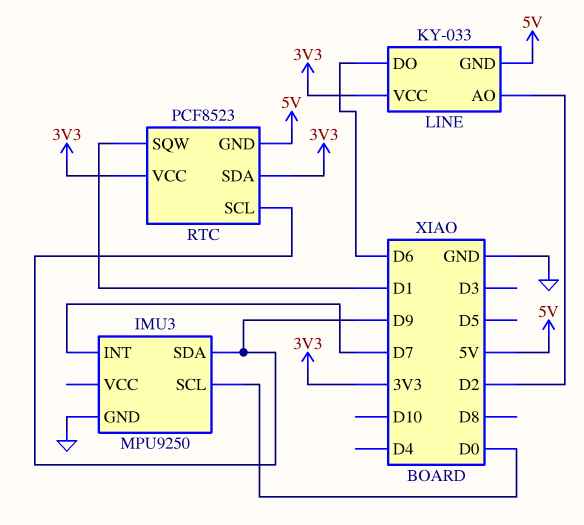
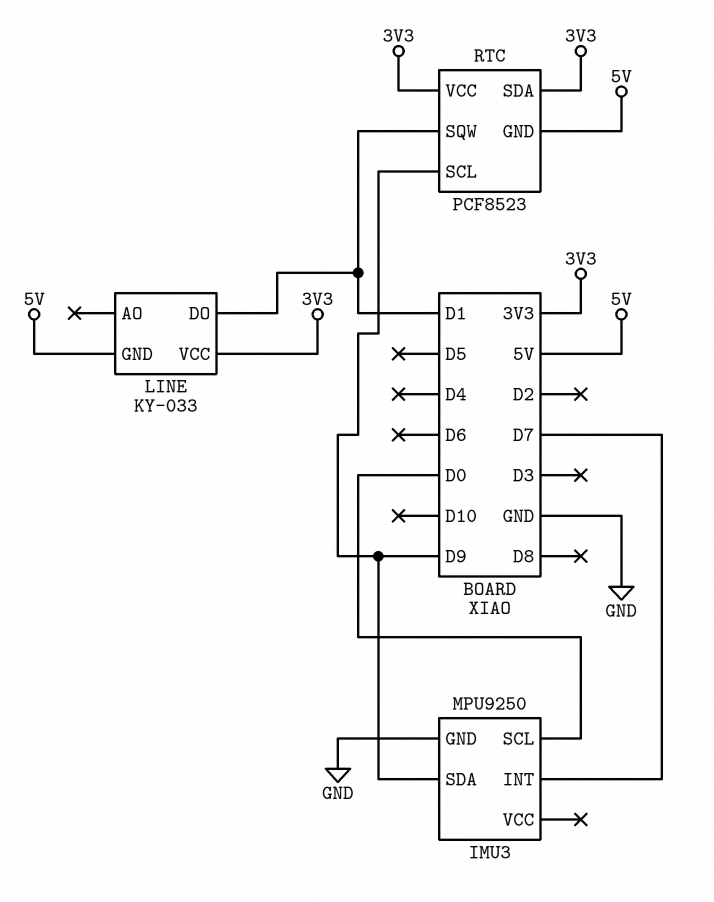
LINE pin AO: D2 -> none
LINE pin DO: D6 -> D1

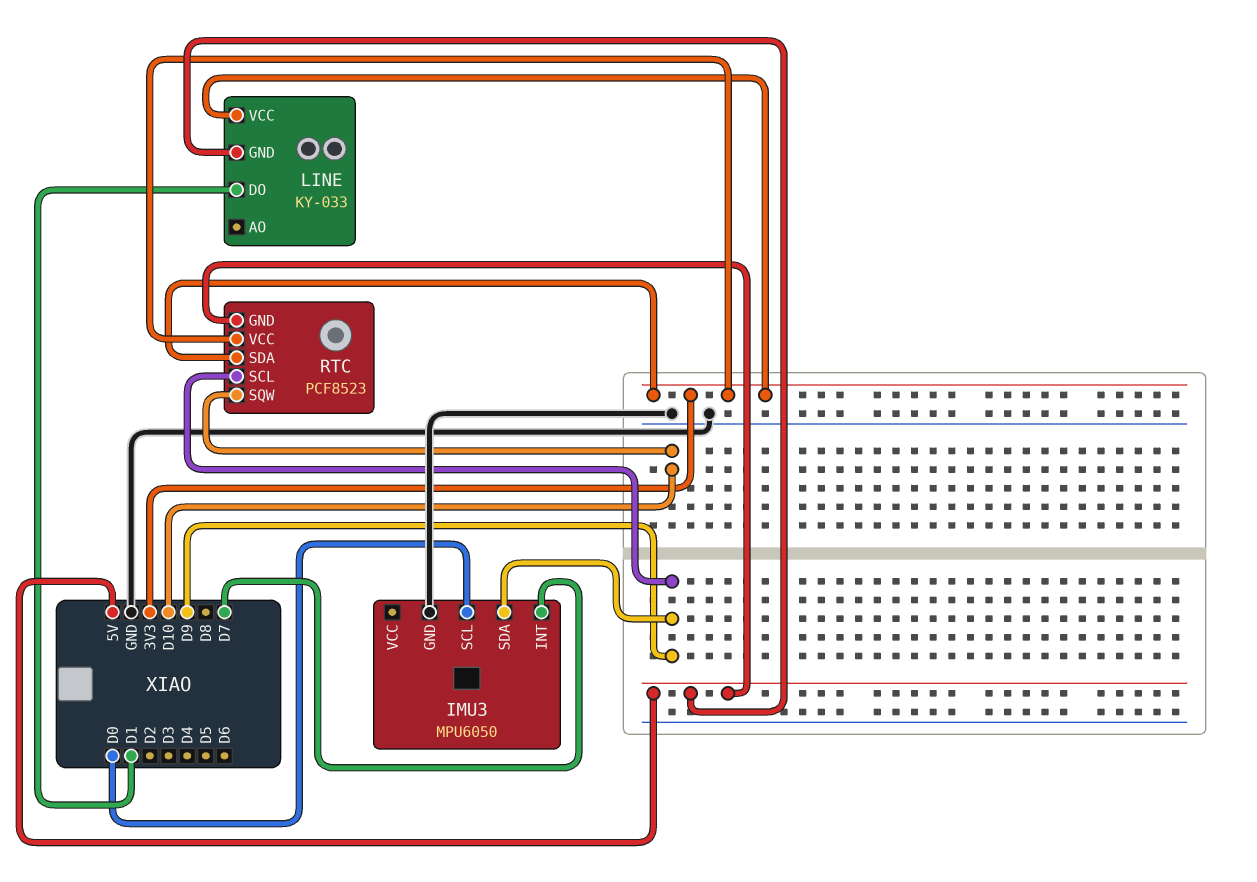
IMU3: MPU9250 -> MPU6050
RTC pin SQW: D1 -> D10

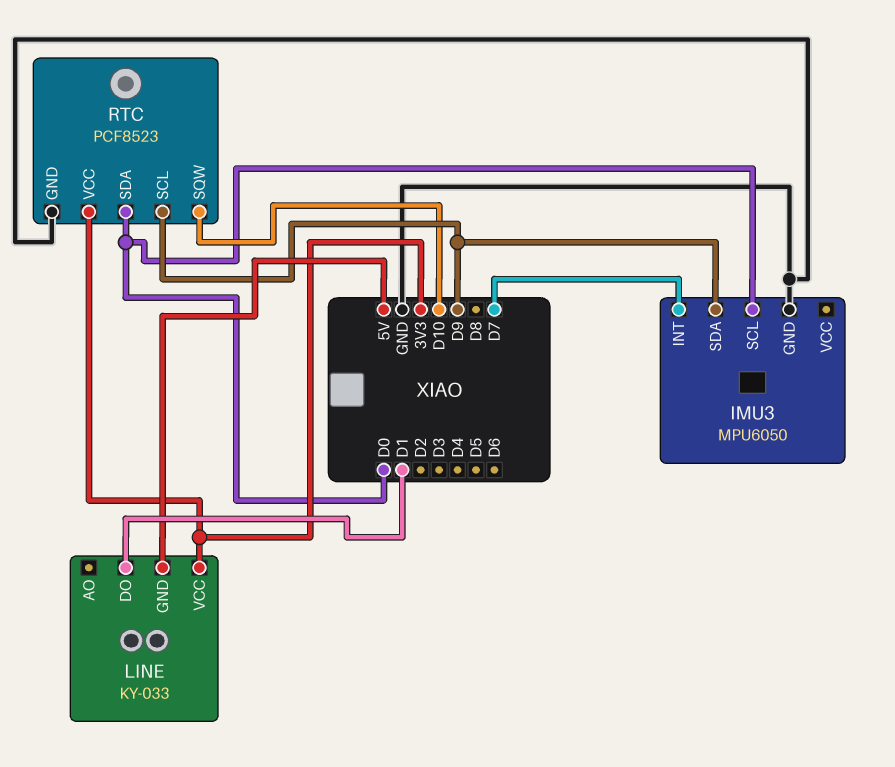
RTC pin GND: 5V -> GND
RTC pin SDA: 3V3 -> D0

